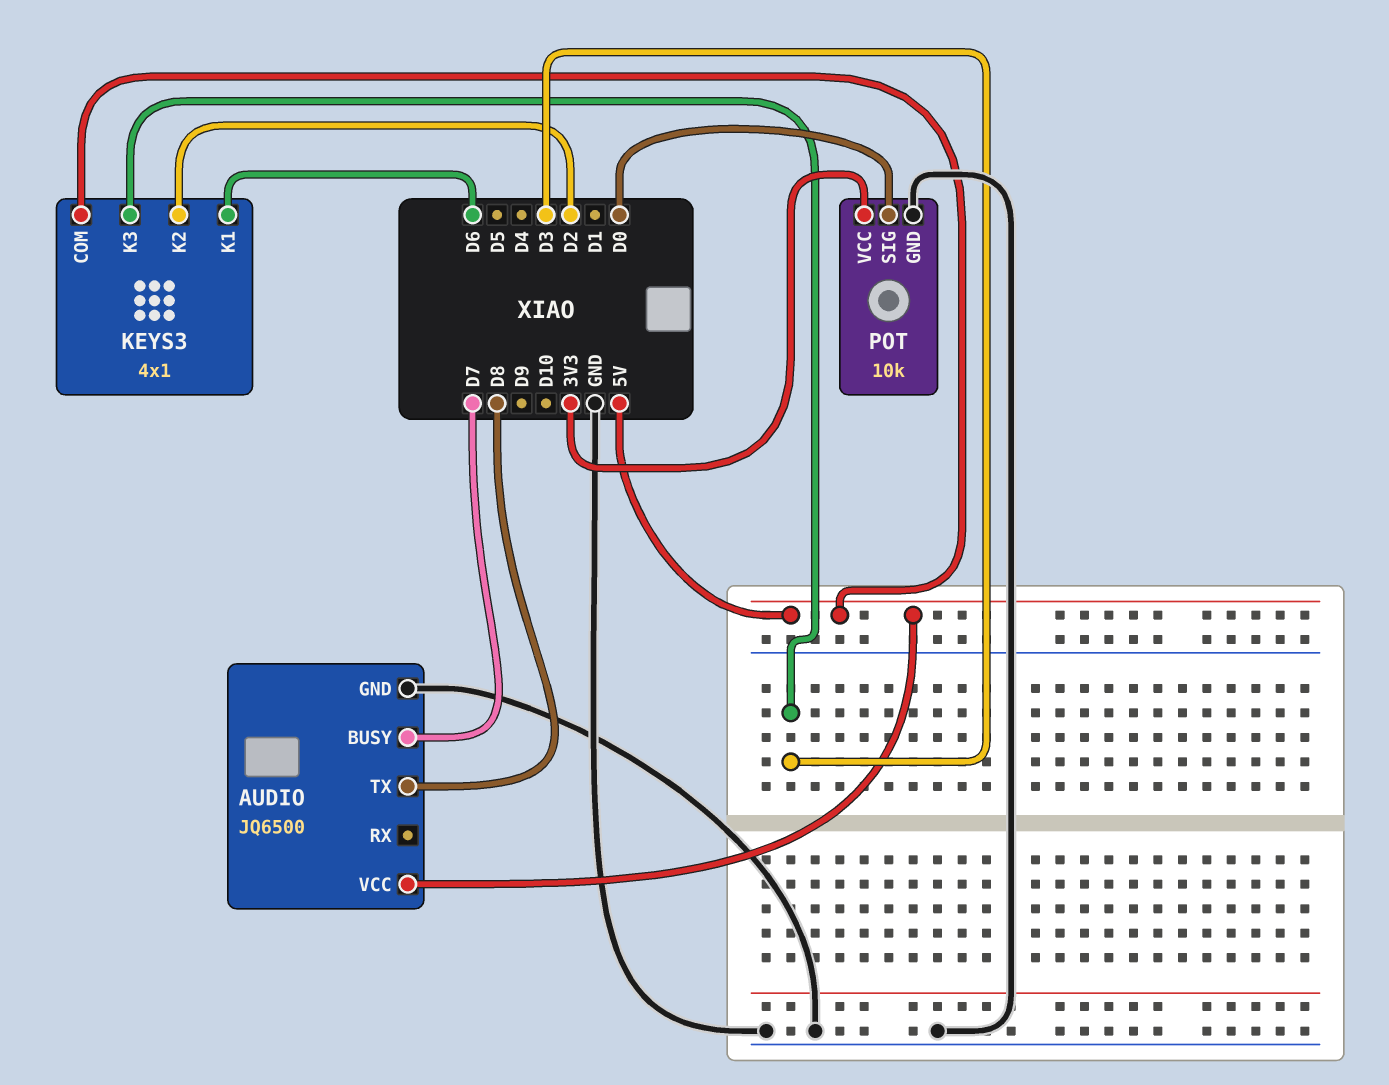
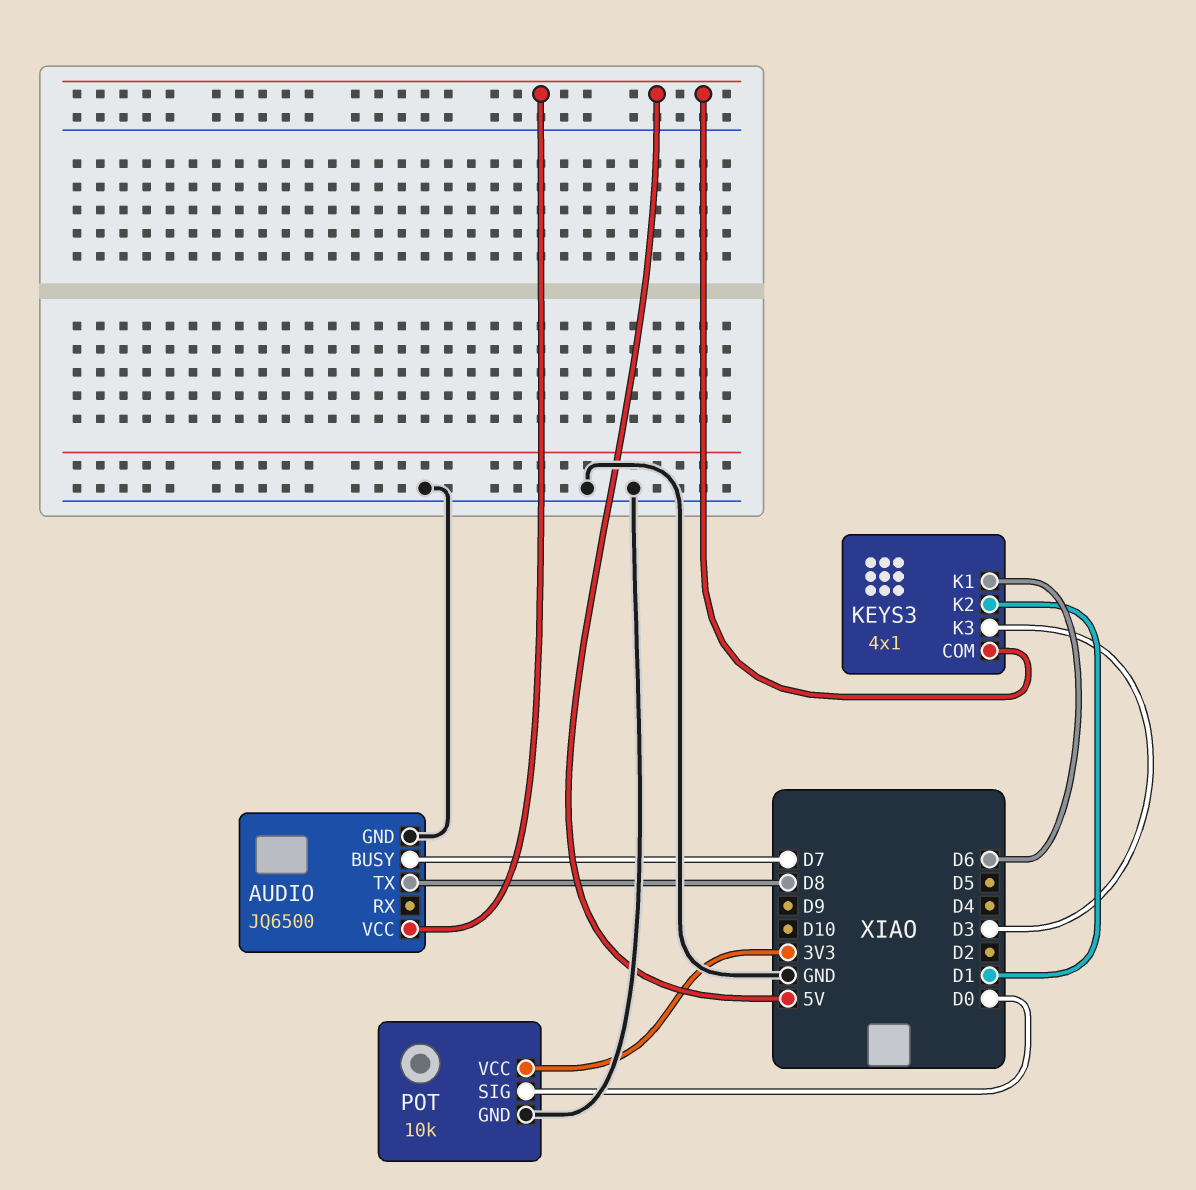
KEYS3 pin K2: D2 -> D1

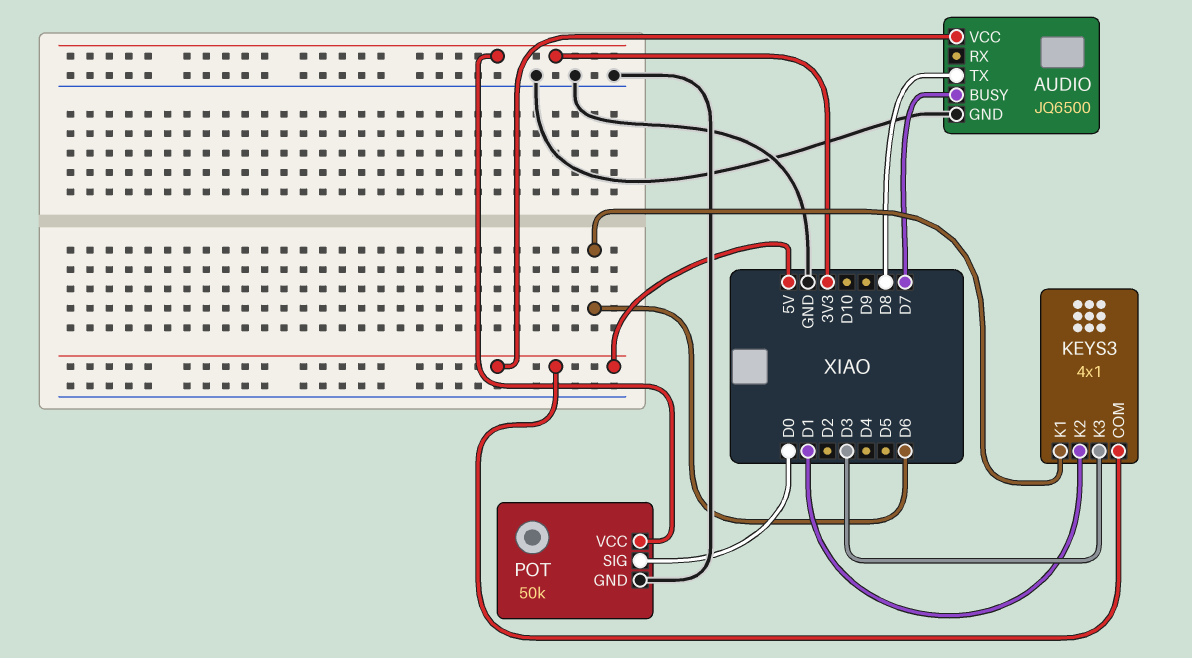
POT: 10k -> 50k

